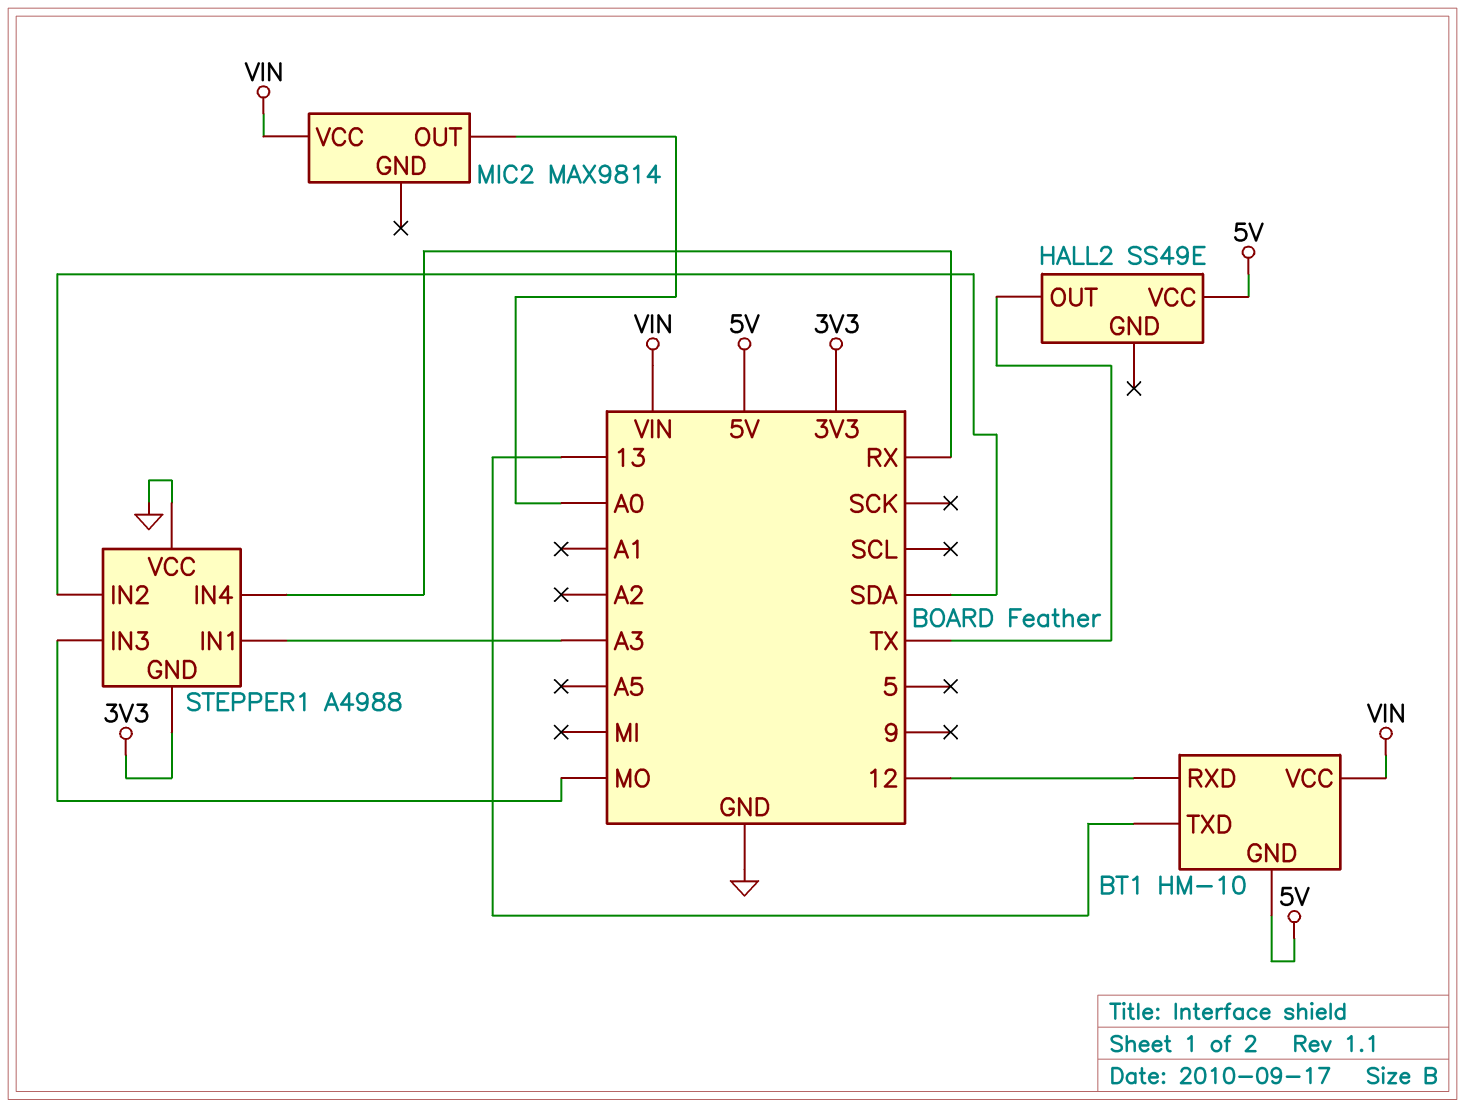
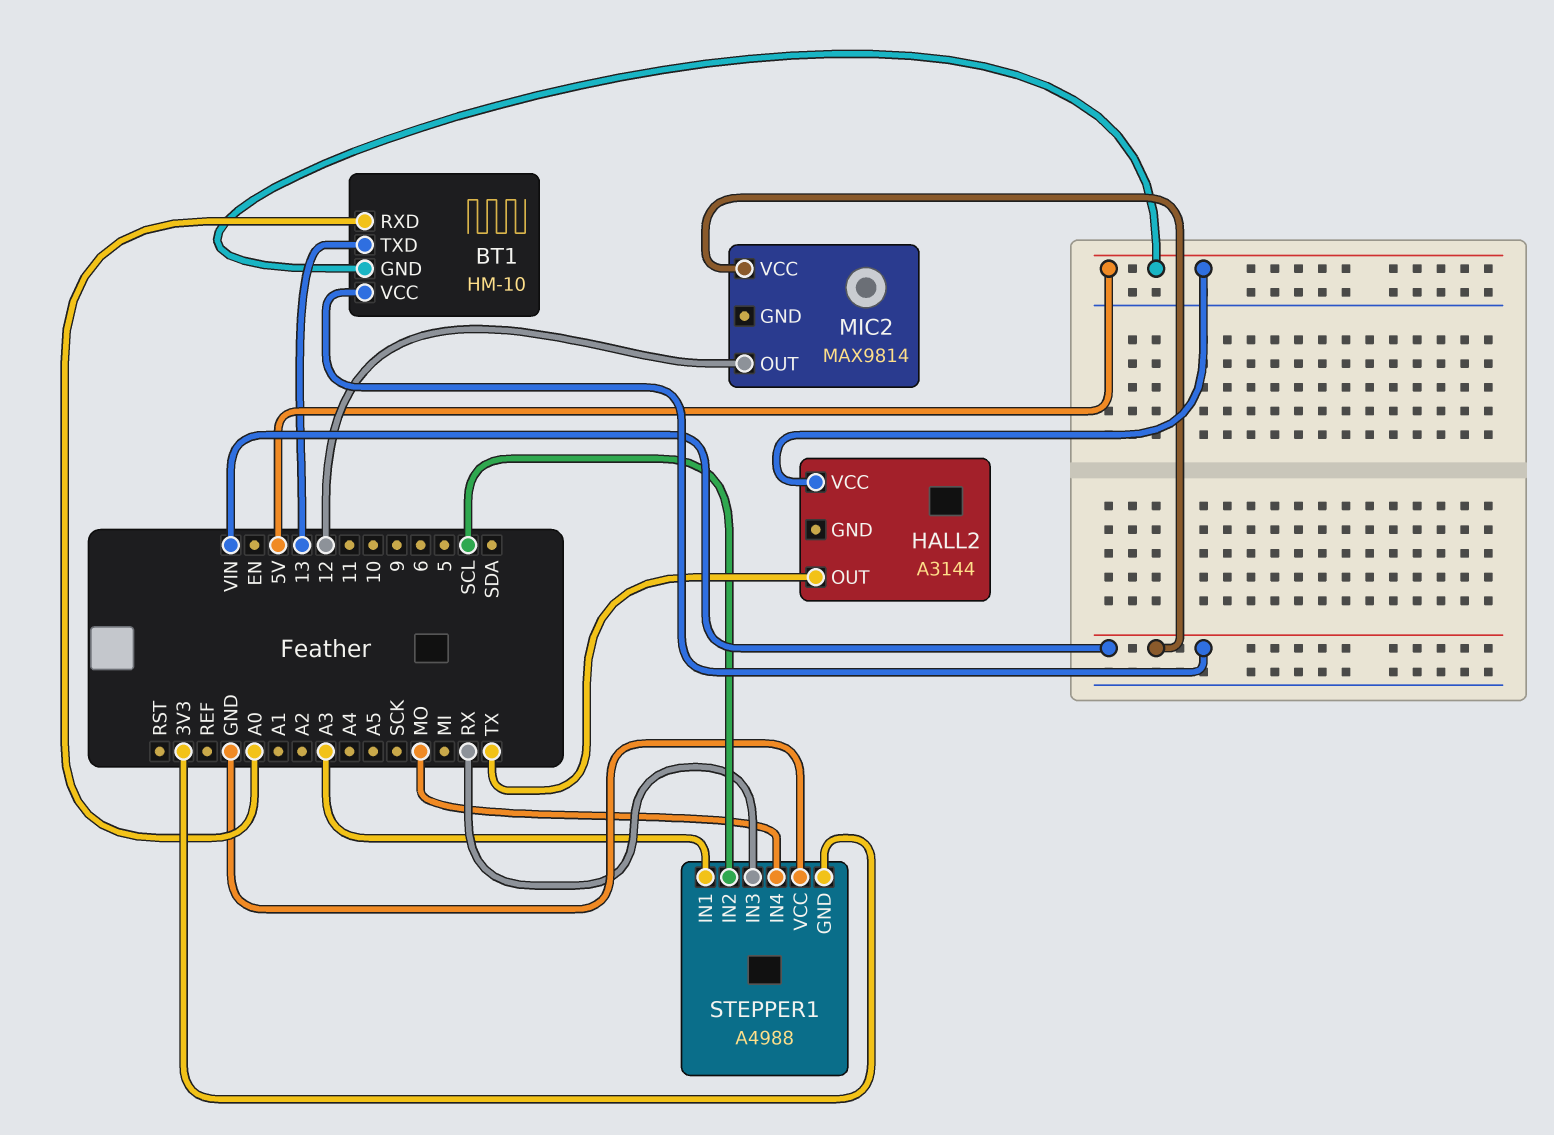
BT1 pin RXD: 12 -> A0
HALL2: SS49E -> A3144
MIC2 pin OUT: A0 -> 12
STEPPER1 pin IN2: SDA -> SCL
STEPPER1 pin IN3: MO -> RX
STEPPER1 pin IN4: RX -> MO

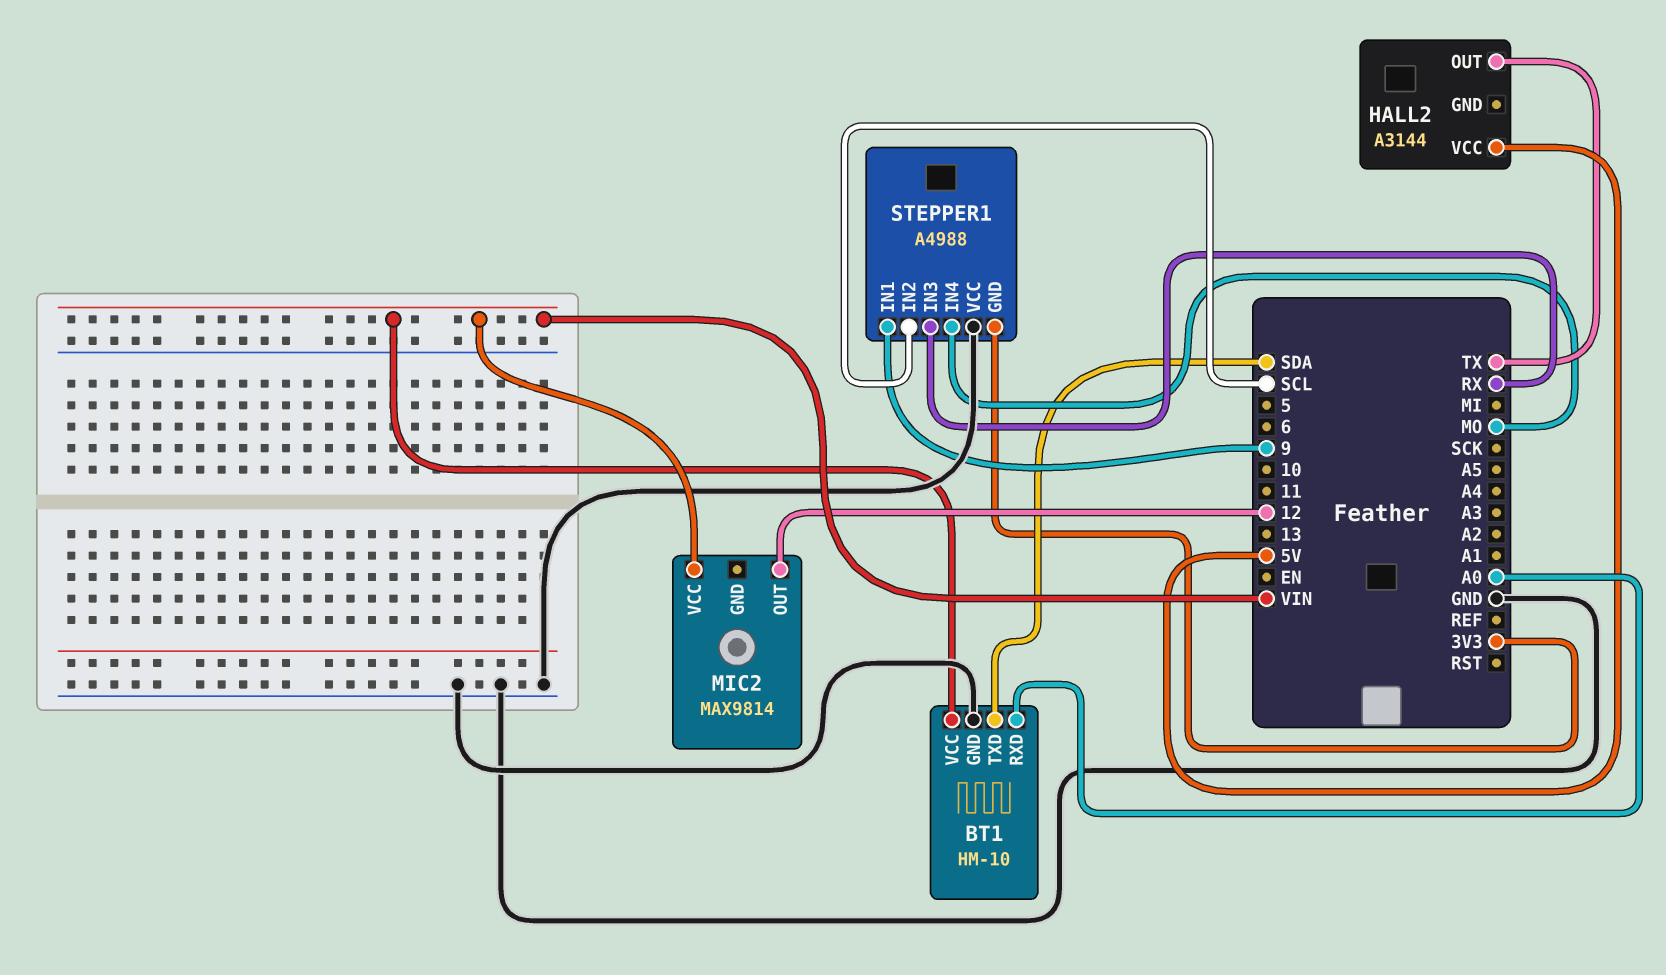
BT1 pin GND: 5V -> GND
BT1 pin TXD: 13 -> SDA
STEPPER1 pin IN1: A3 -> 9

